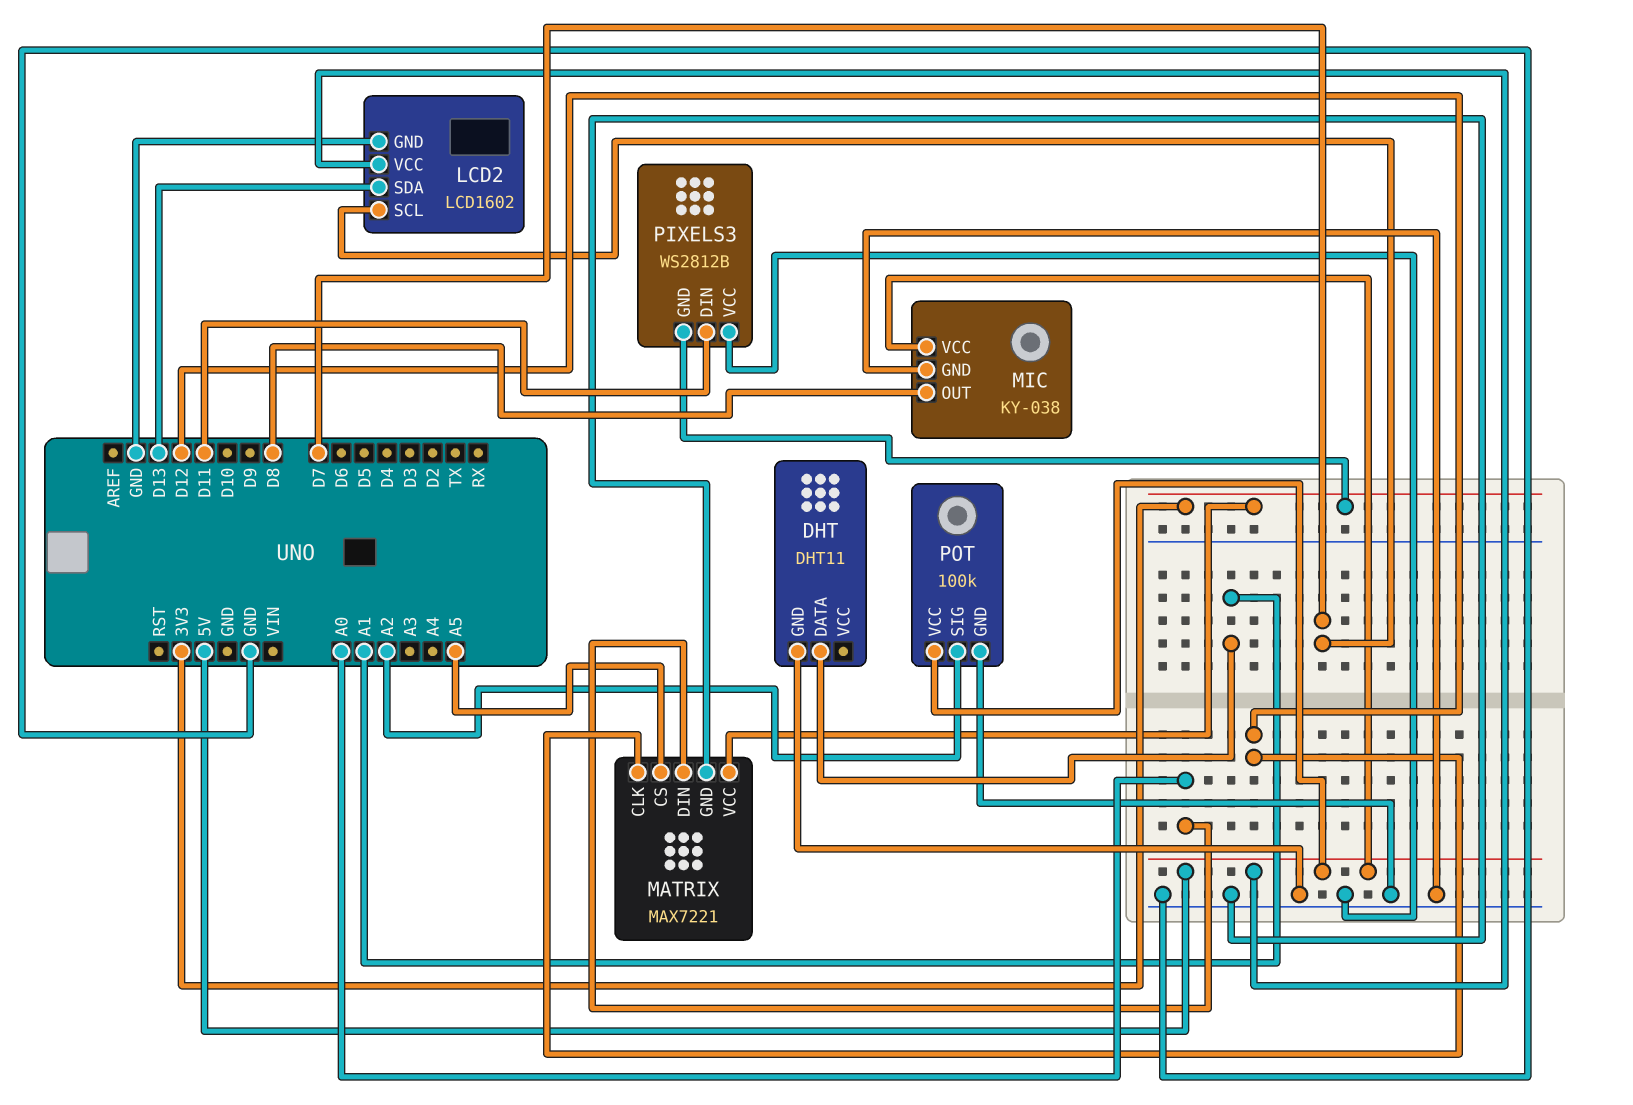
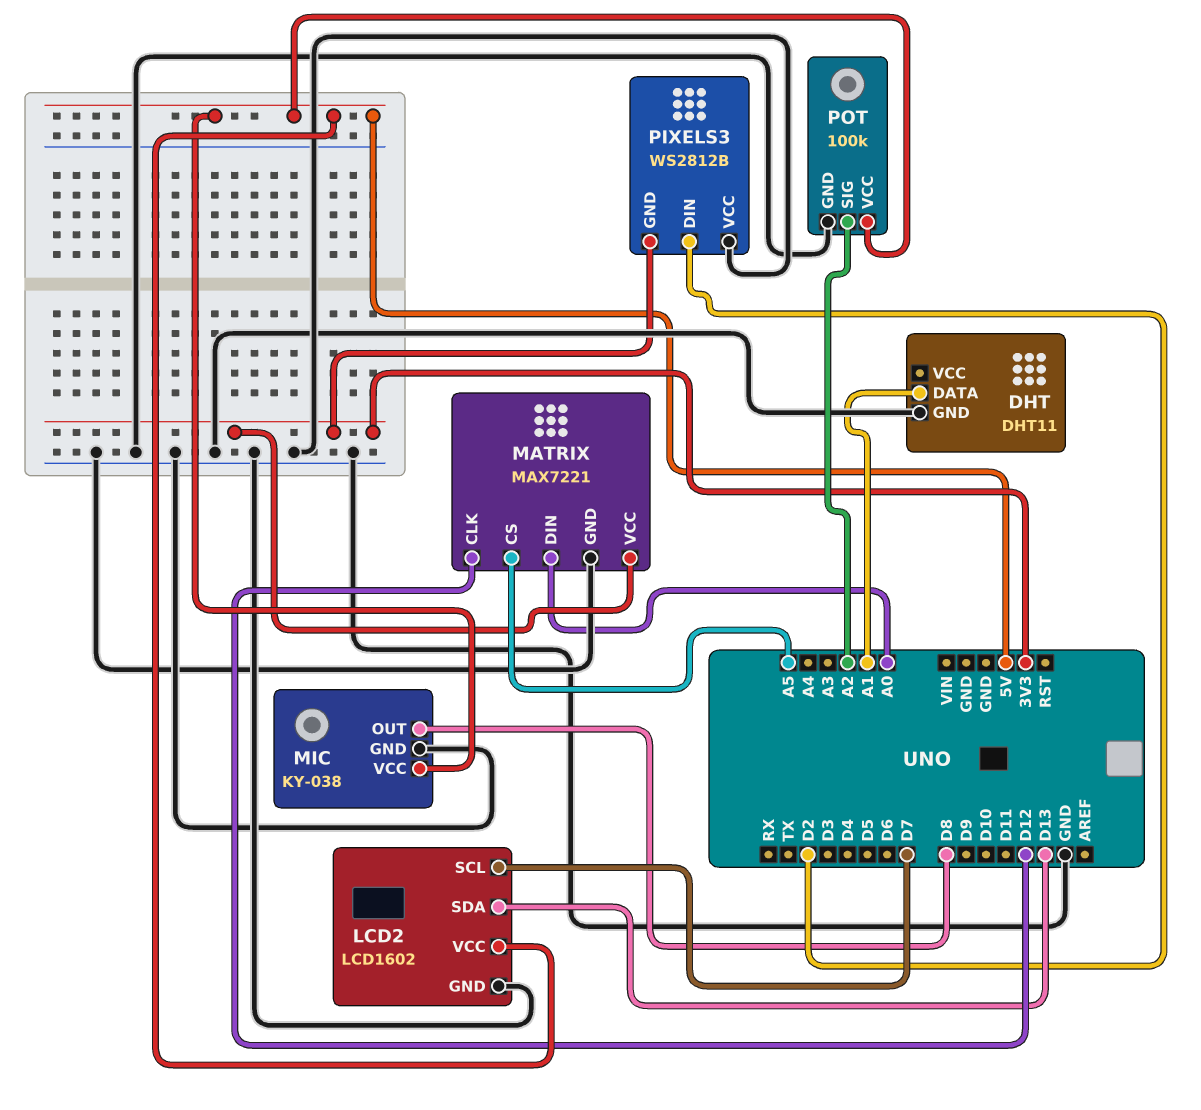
PIXELS3 pin DIN: D11 -> D2

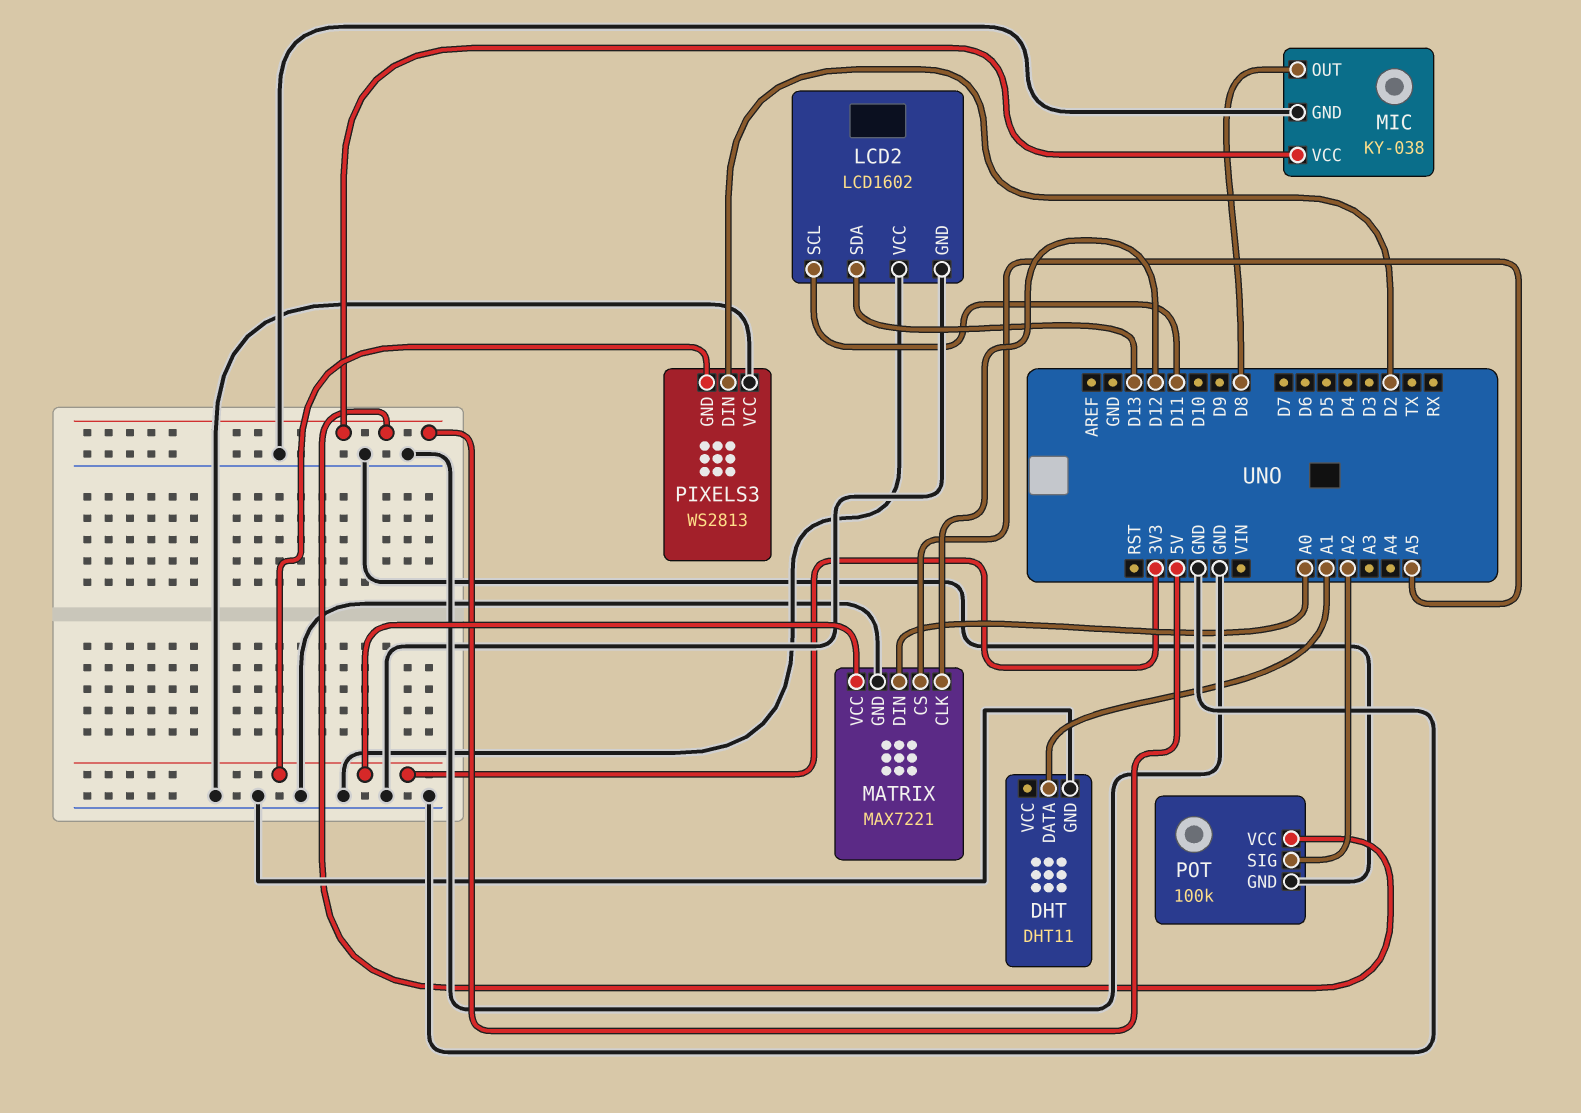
LCD2 pin SCL: D7 -> D11
LCD2 pin VCC: 5V -> GND
PIXELS3: WS2812B -> WS2813

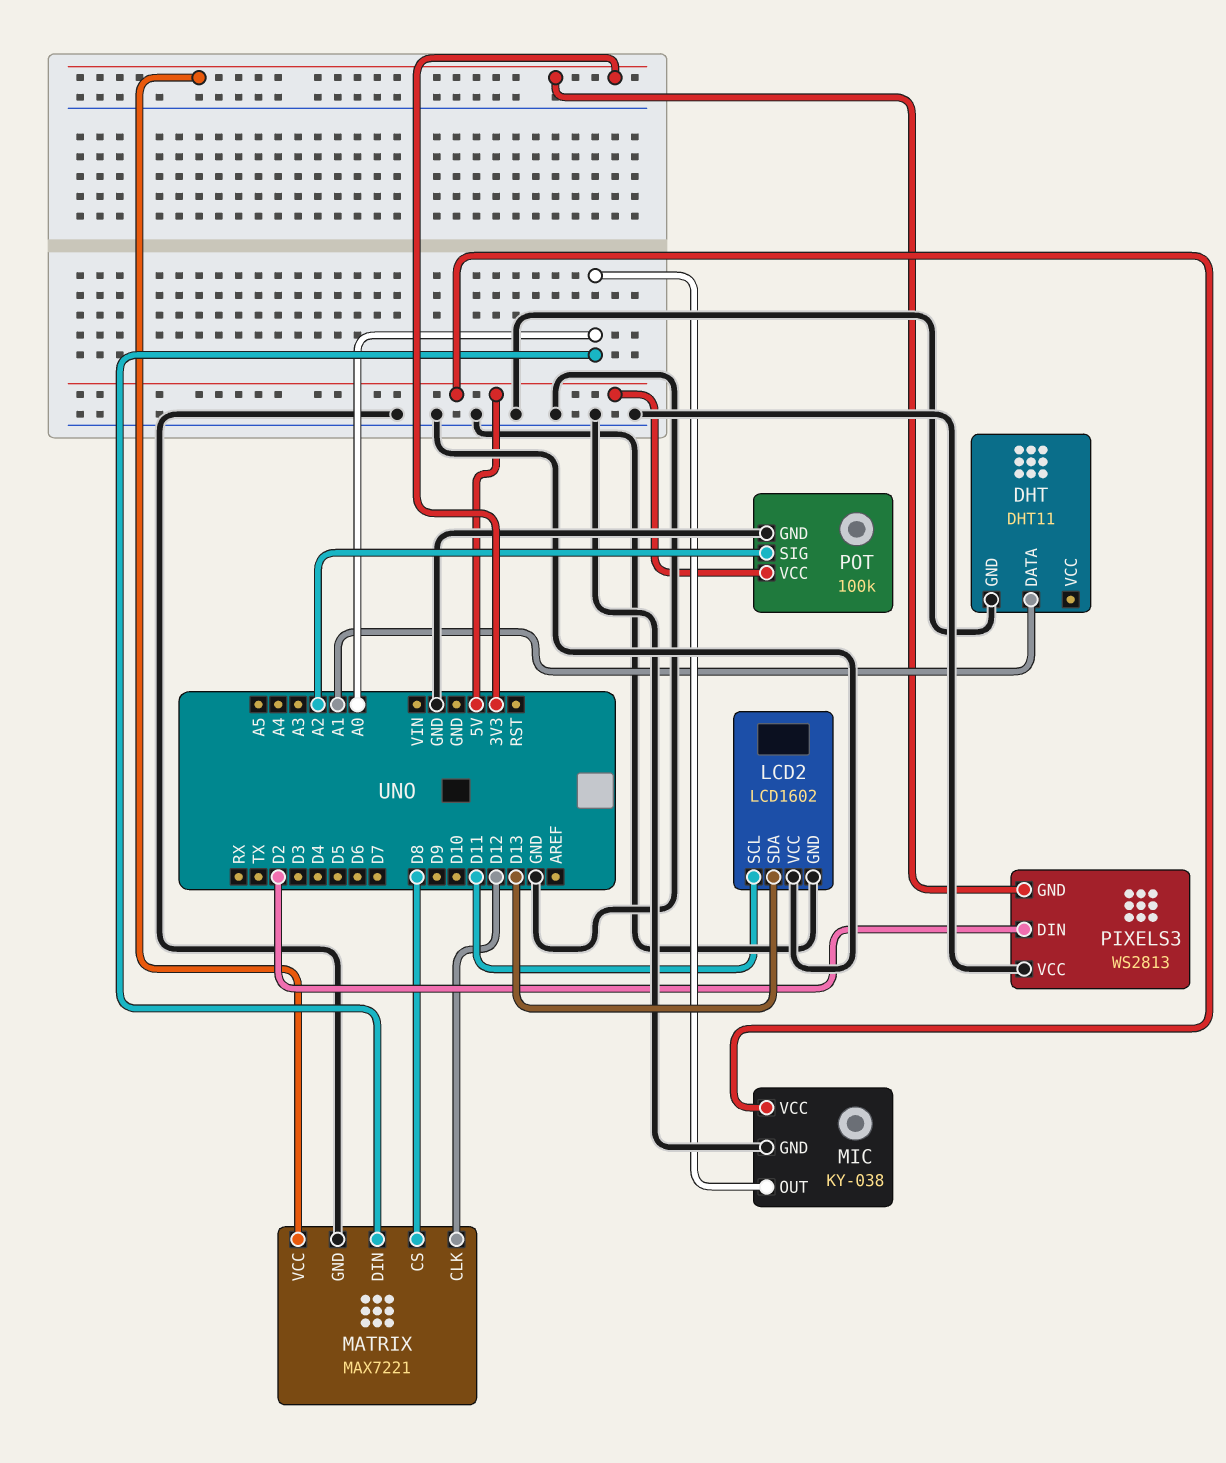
MATRIX pin CS: A5 -> D8
MIC pin OUT: D8 -> A0

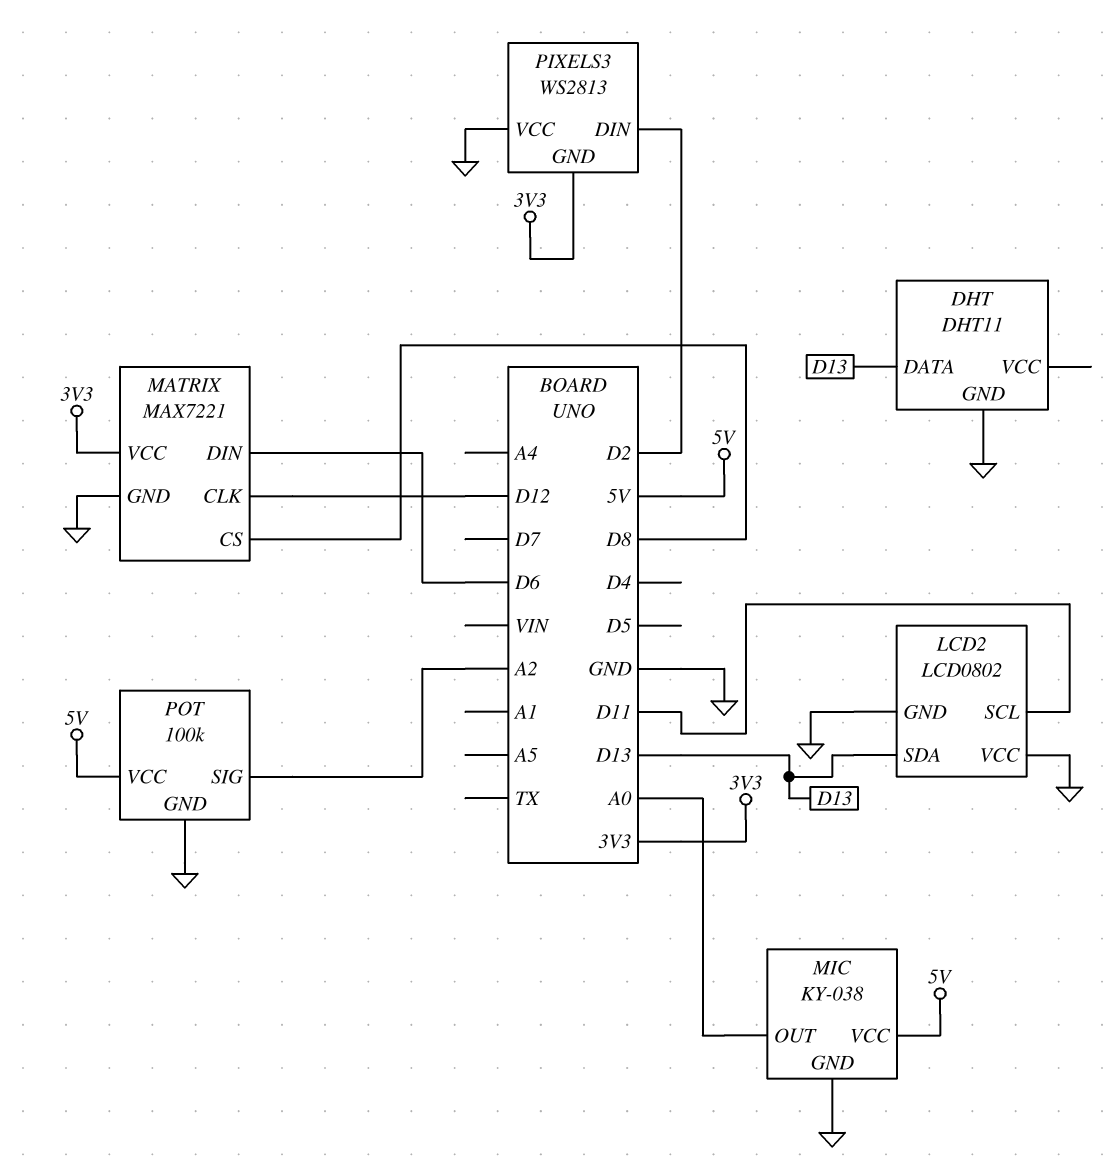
DHT pin DATA: A1 -> D13
LCD2: LCD1602 -> LCD0802
MATRIX pin DIN: A0 -> D6

